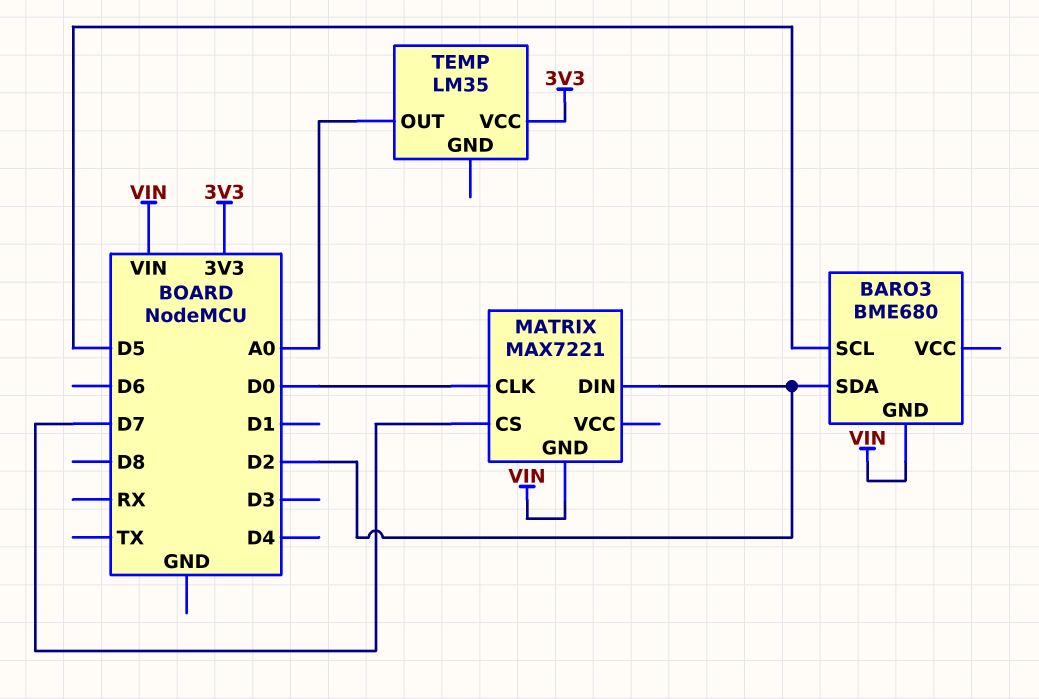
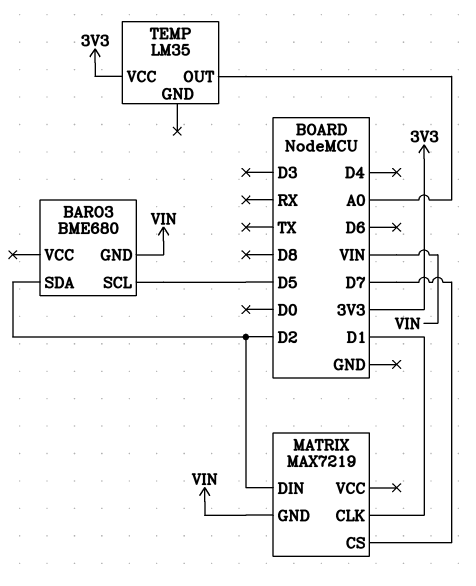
MATRIX: MAX7221 -> MAX7219
MATRIX pin CLK: D0 -> D1

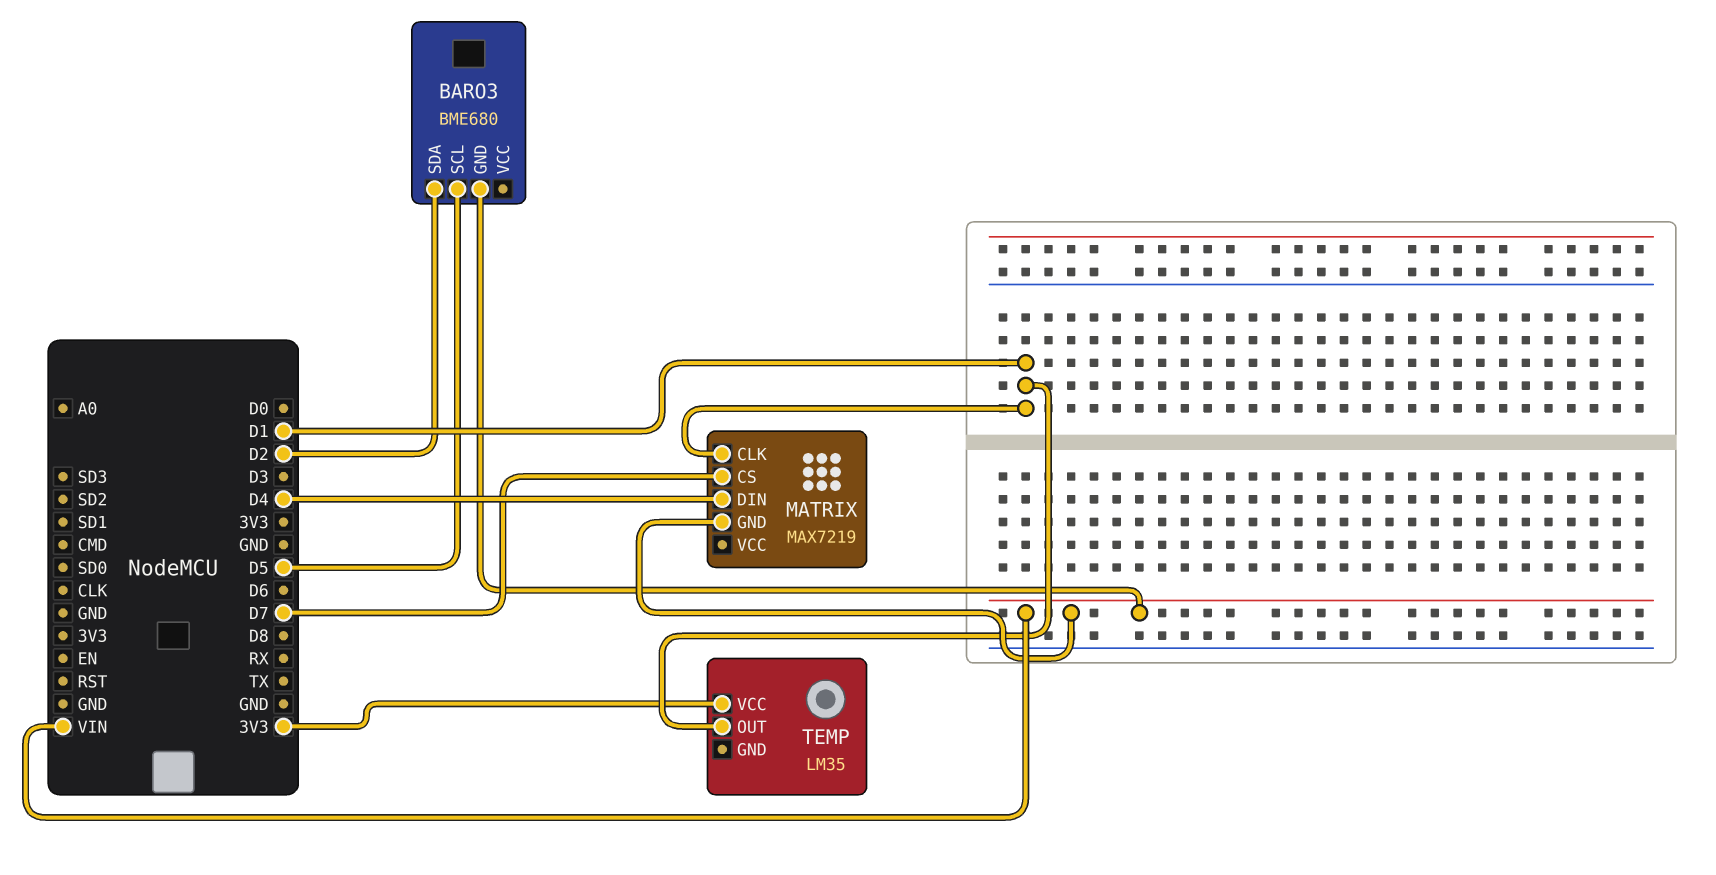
MATRIX pin DIN: D2 -> D4
TEMP pin OUT: A0 -> D1

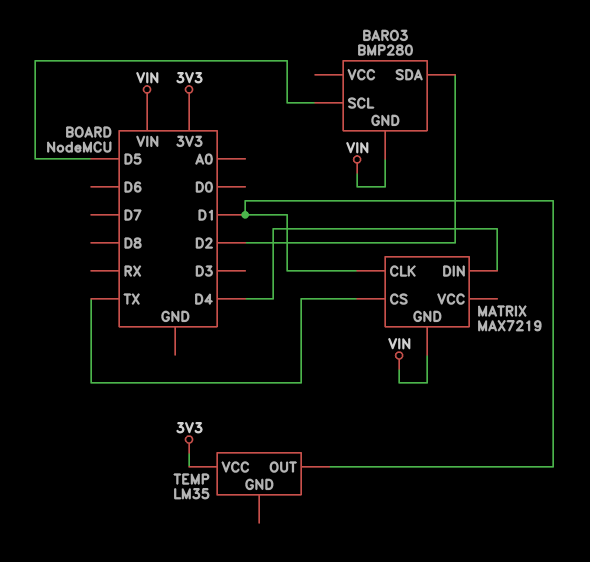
BARO3: BME680 -> BMP280
MATRIX pin CS: D7 -> TX

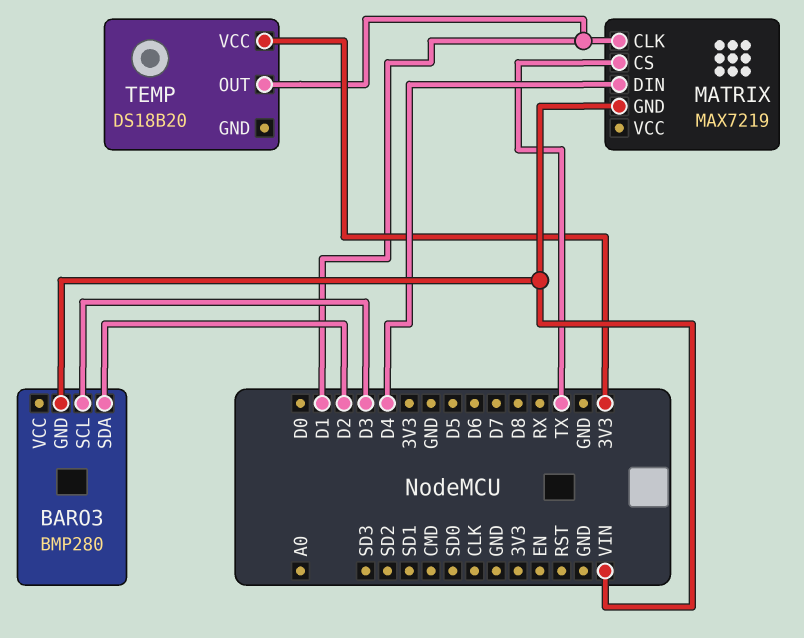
BARO3 pin SCL: D5 -> D3
TEMP: LM35 -> DS18B20

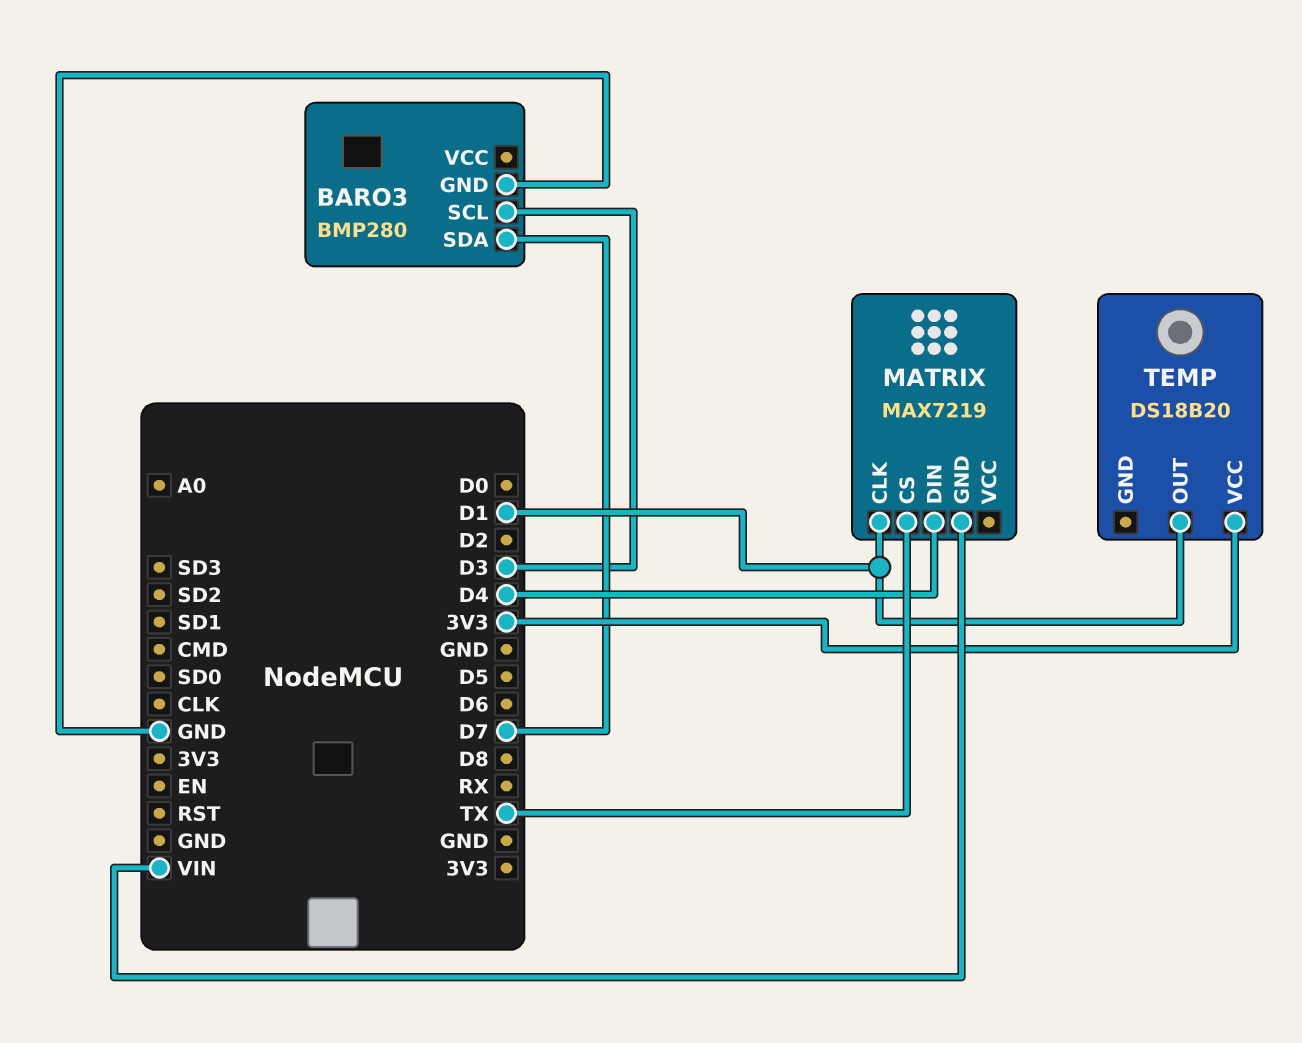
BARO3 pin GND: VIN -> GND
BARO3 pin SDA: D2 -> D7

